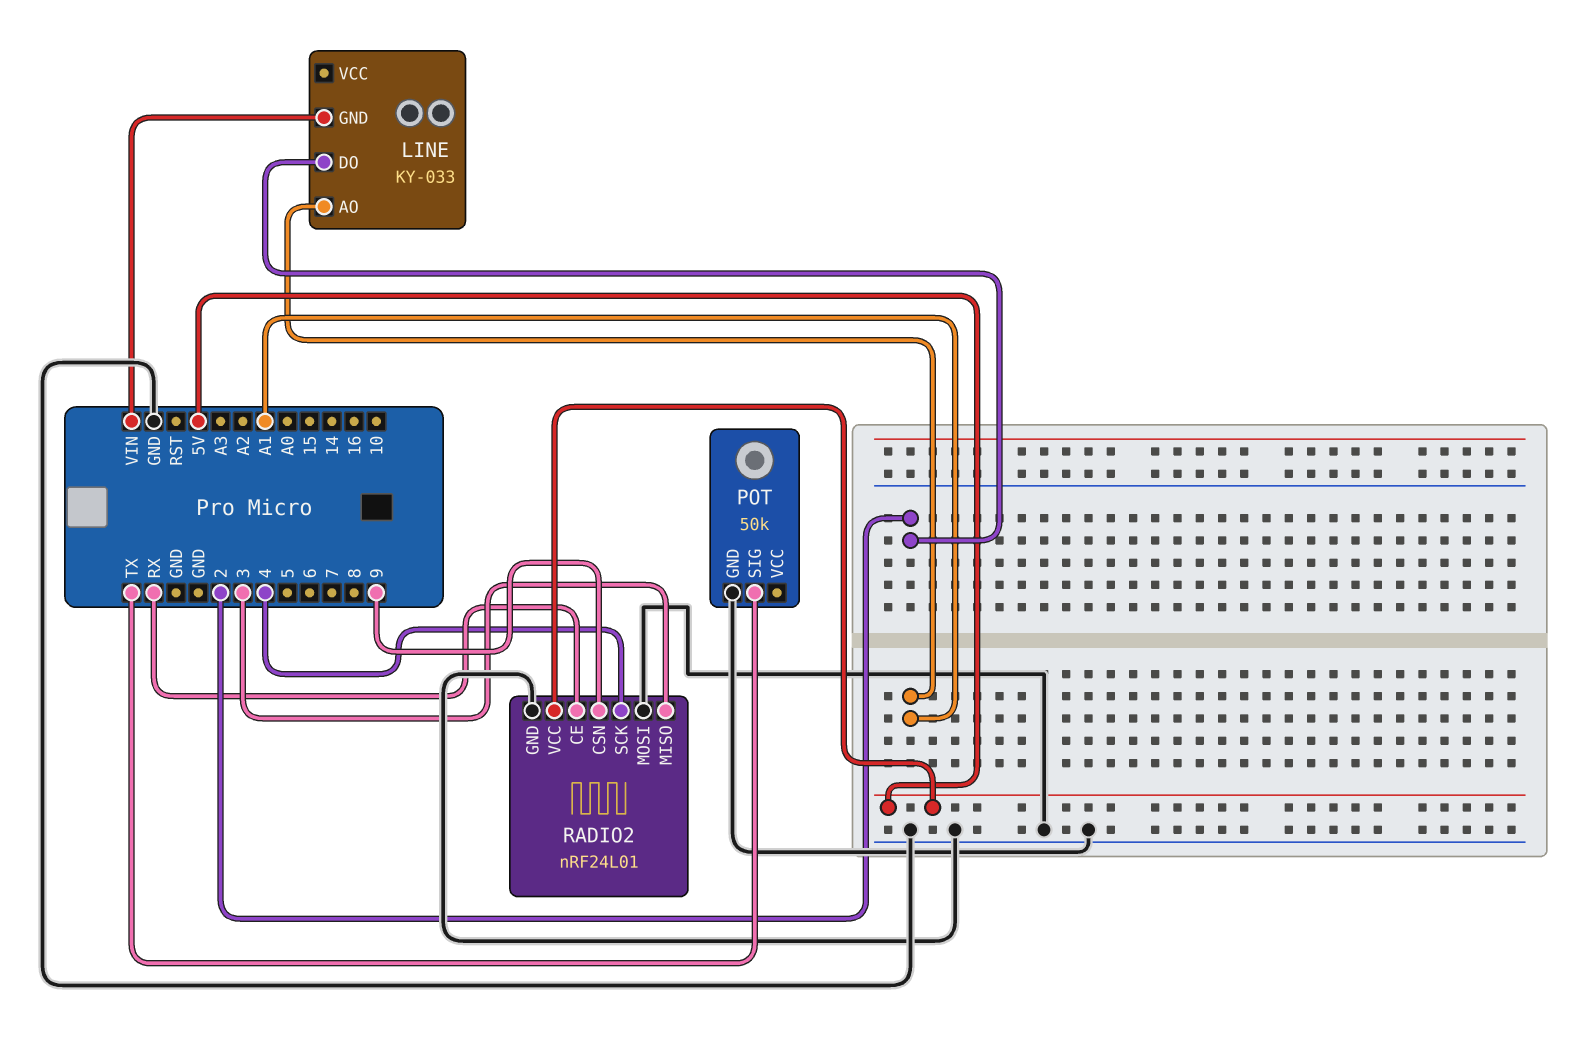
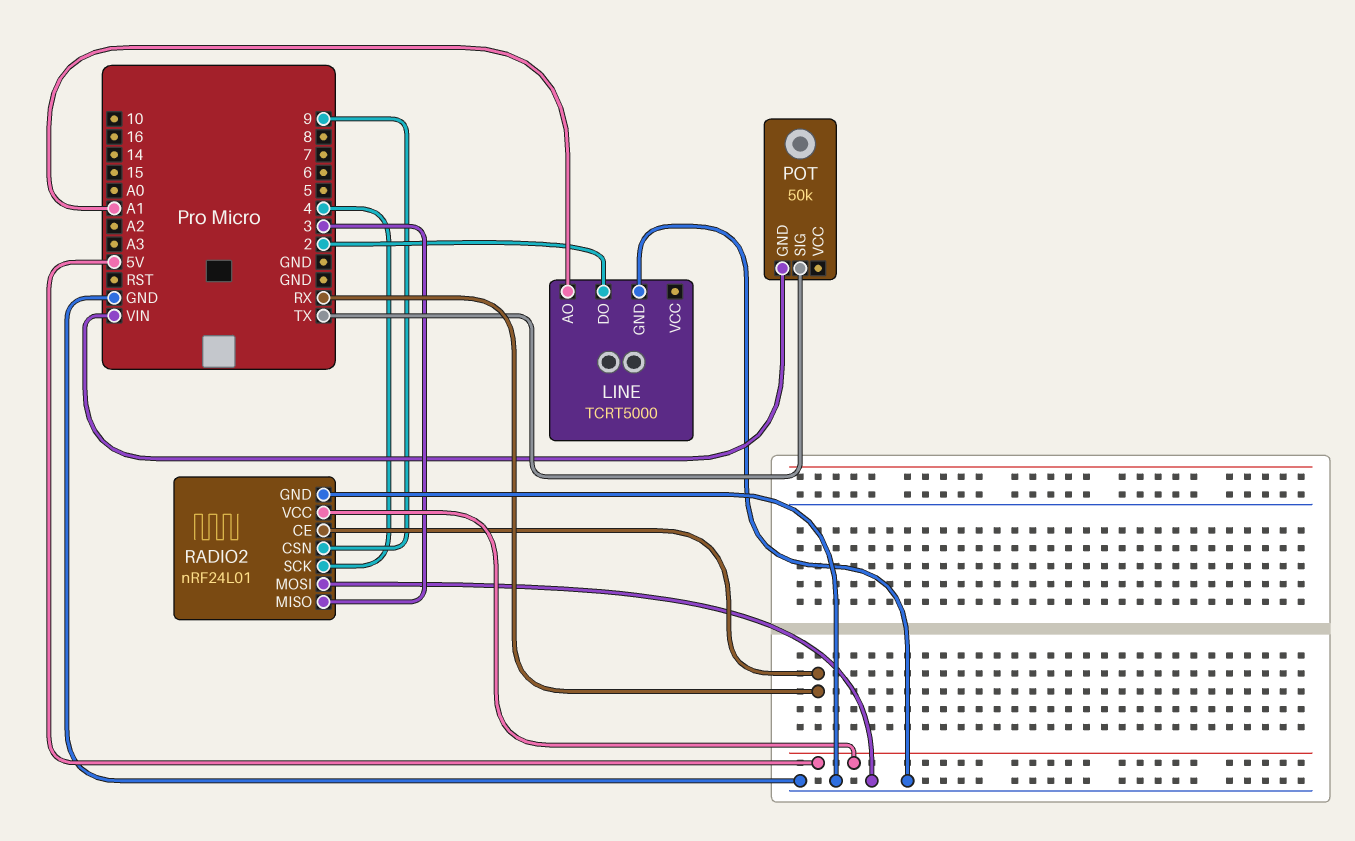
LINE: KY-033 -> TCRT5000
LINE pin GND: VIN -> GND
POT pin GND: GND -> VIN

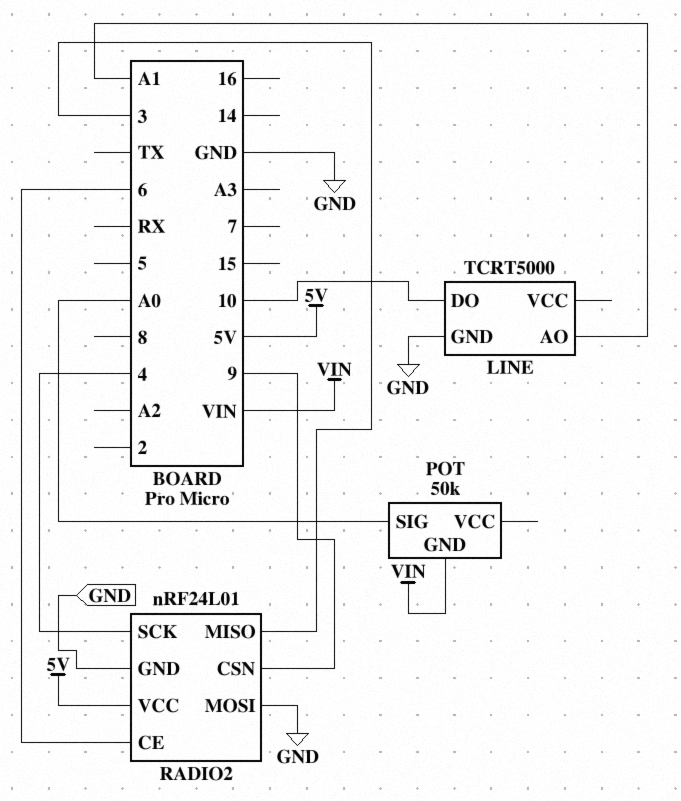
LINE pin DO: 2 -> 10
POT pin SIG: TX -> A0
RADIO2 pin CE: RX -> 6

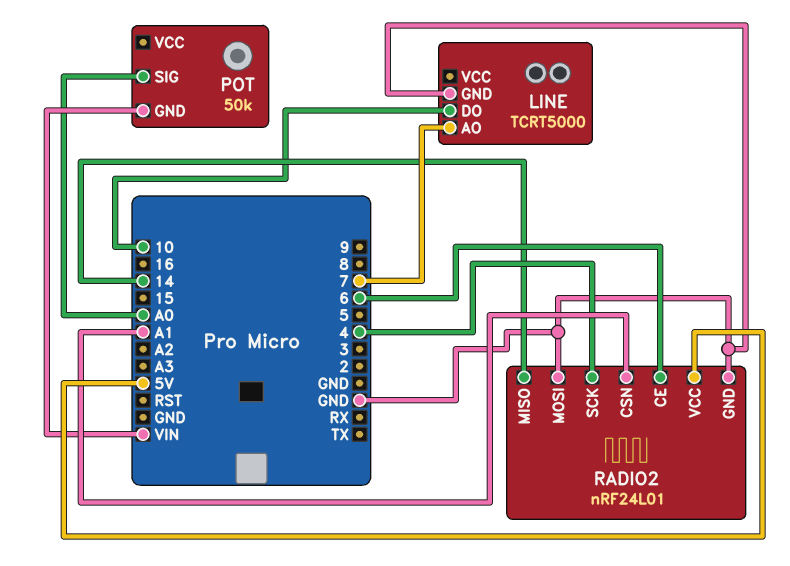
LINE pin AO: A1 -> 7
RADIO2 pin CSN: 9 -> A1
RADIO2 pin MISO: 3 -> 14

